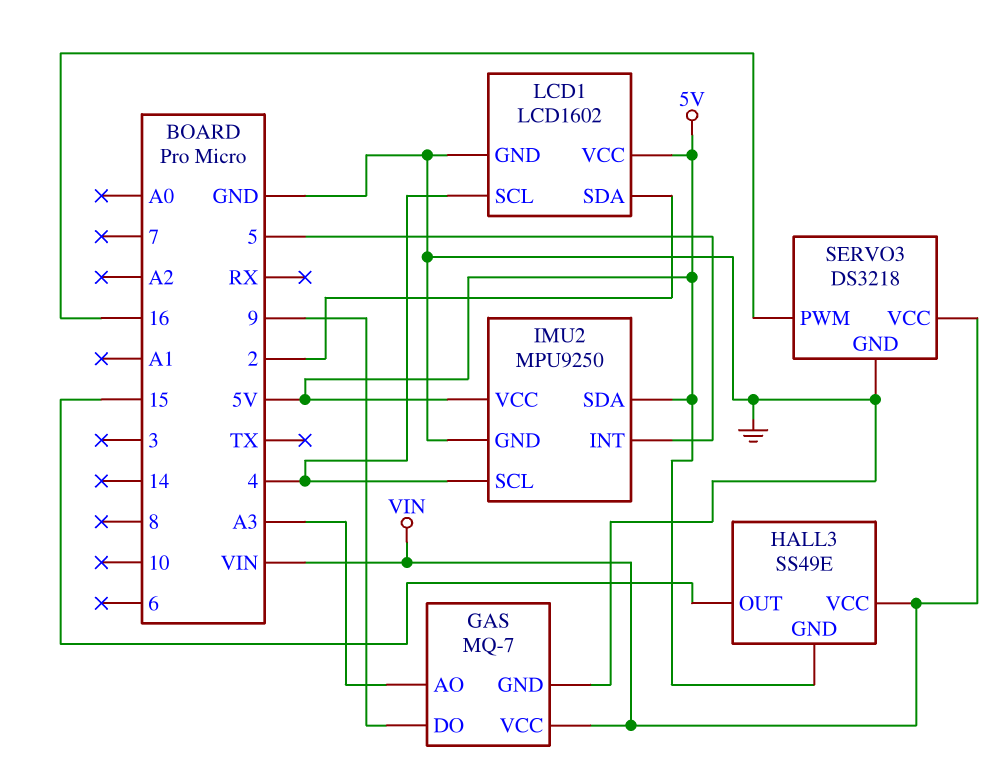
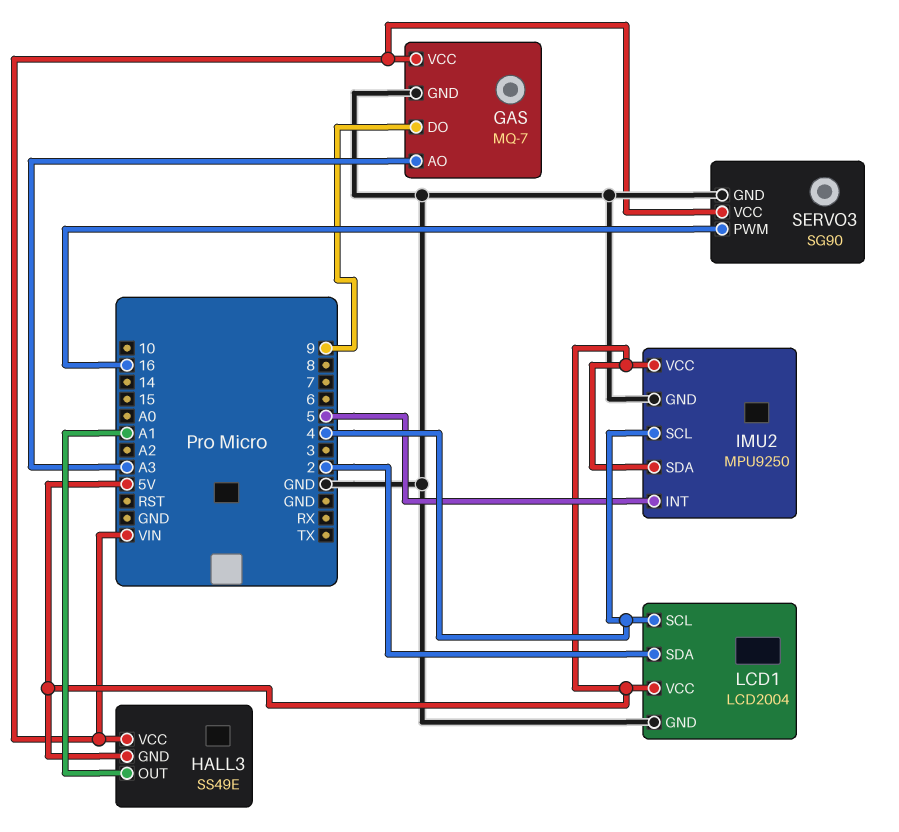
HALL3 pin OUT: 15 -> A1
LCD1: LCD1602 -> LCD2004
SERVO3: DS3218 -> SG90

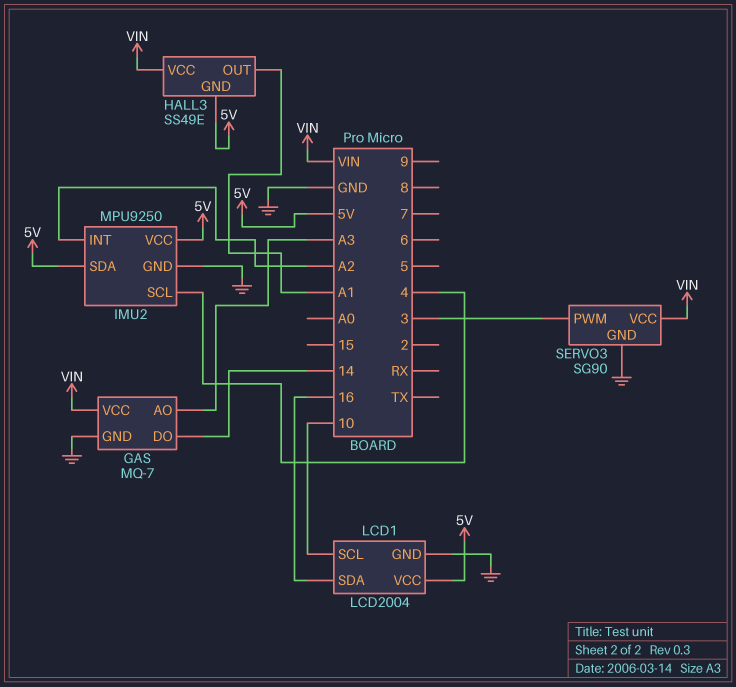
GAS pin DO: 9 -> 14
IMU2 pin INT: 5 -> A2
LCD1 pin SCL: 4 -> 10
LCD1 pin SDA: 2 -> 16
SERVO3 pin PWM: 16 -> 3

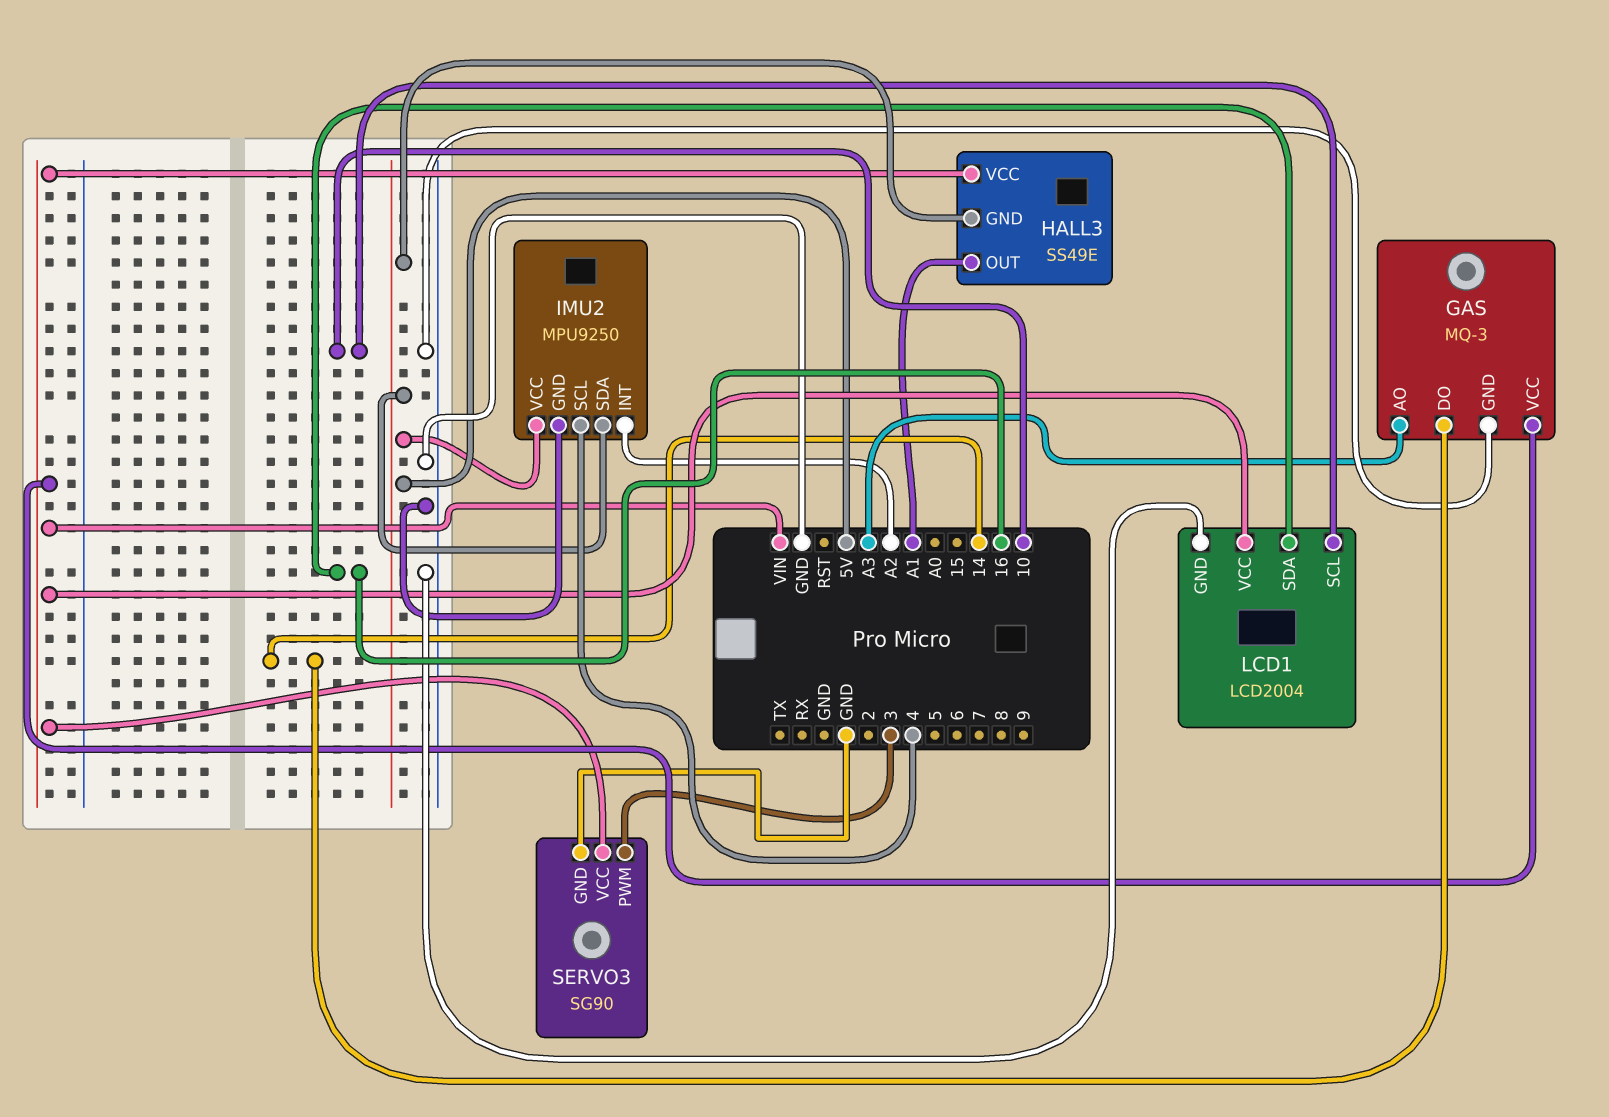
GAS: MQ-7 -> MQ-3
LCD1 pin VCC: 5V -> VIN

